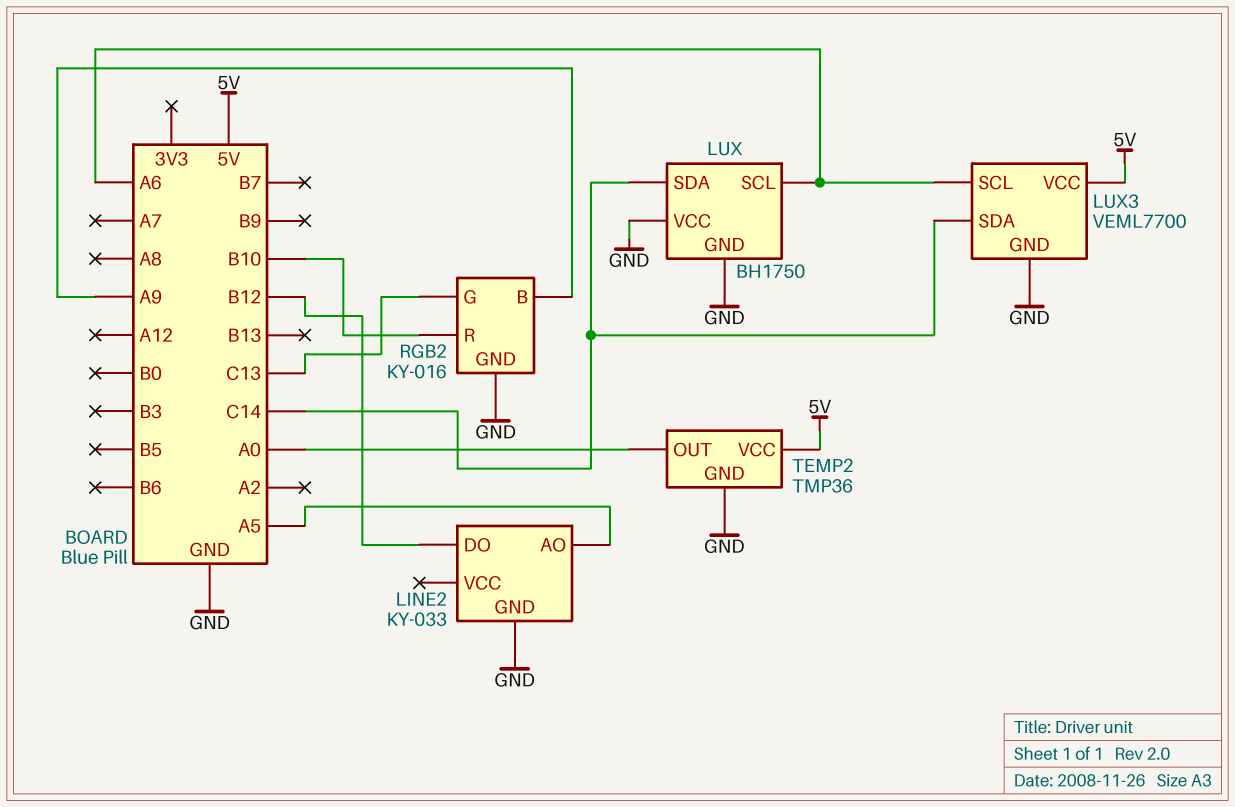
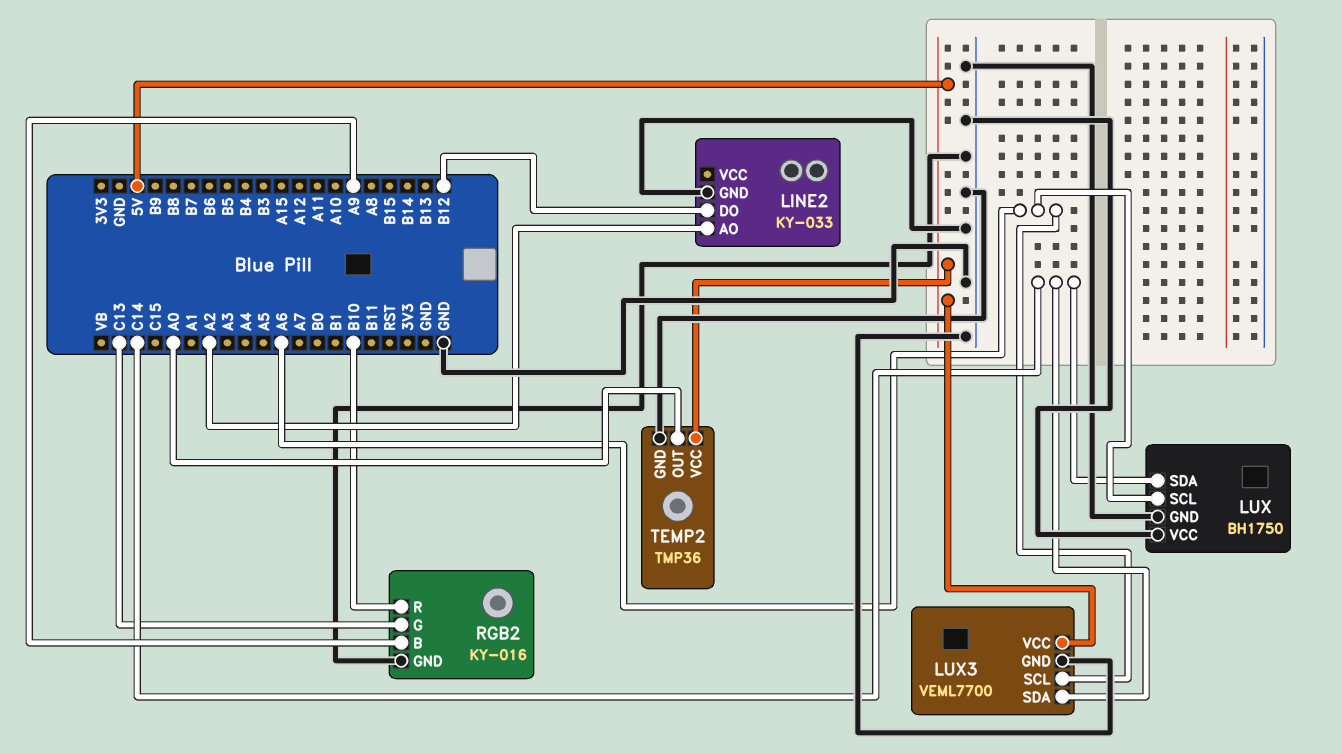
LINE2 pin AO: A5 -> A2

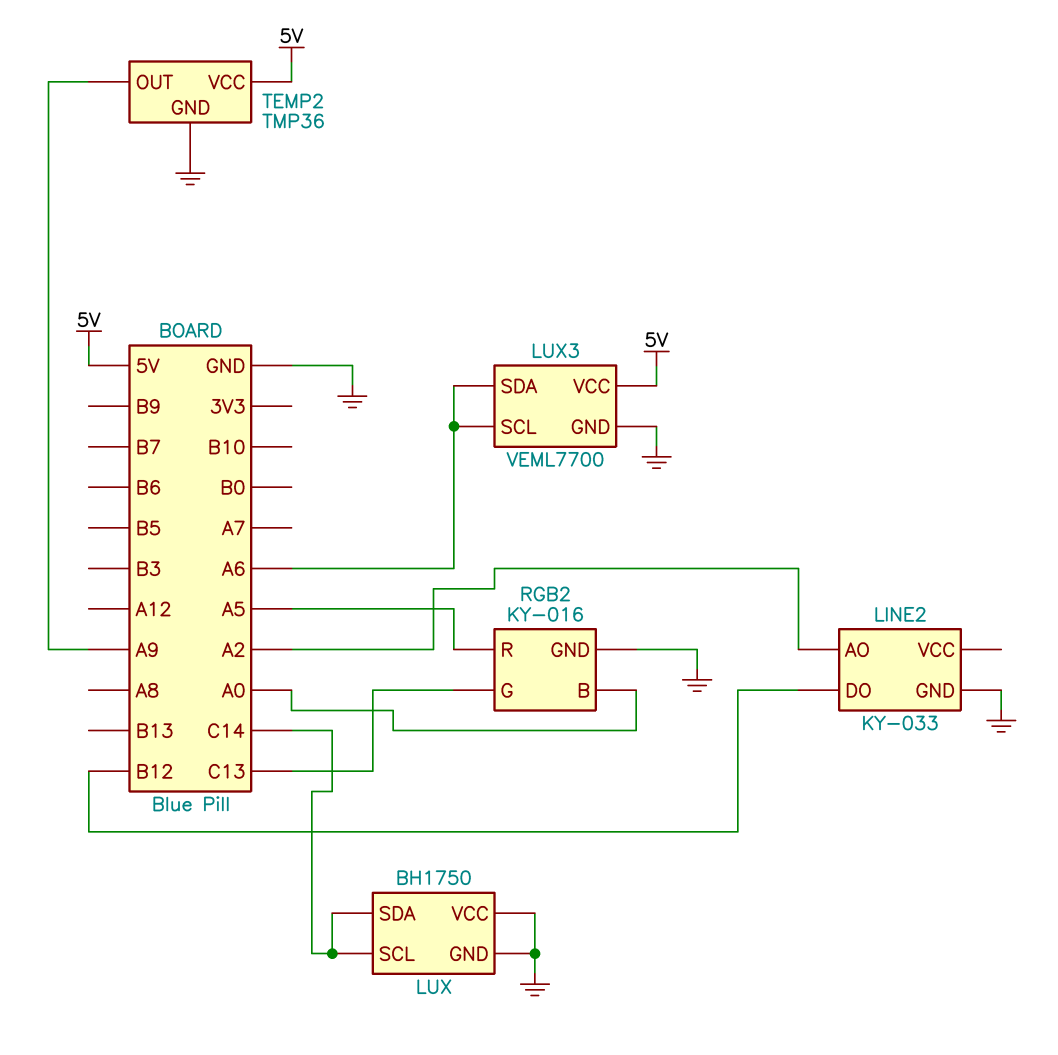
LUX pin SCL: A6 -> C14
LUX3 pin SDA: C14 -> A6
RGB2 pin B: A9 -> A0
RGB2 pin R: B10 -> A5
TEMP2 pin OUT: A0 -> A9

